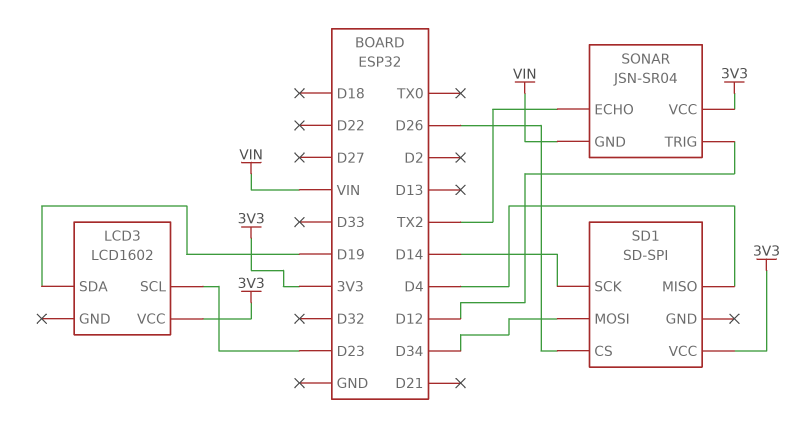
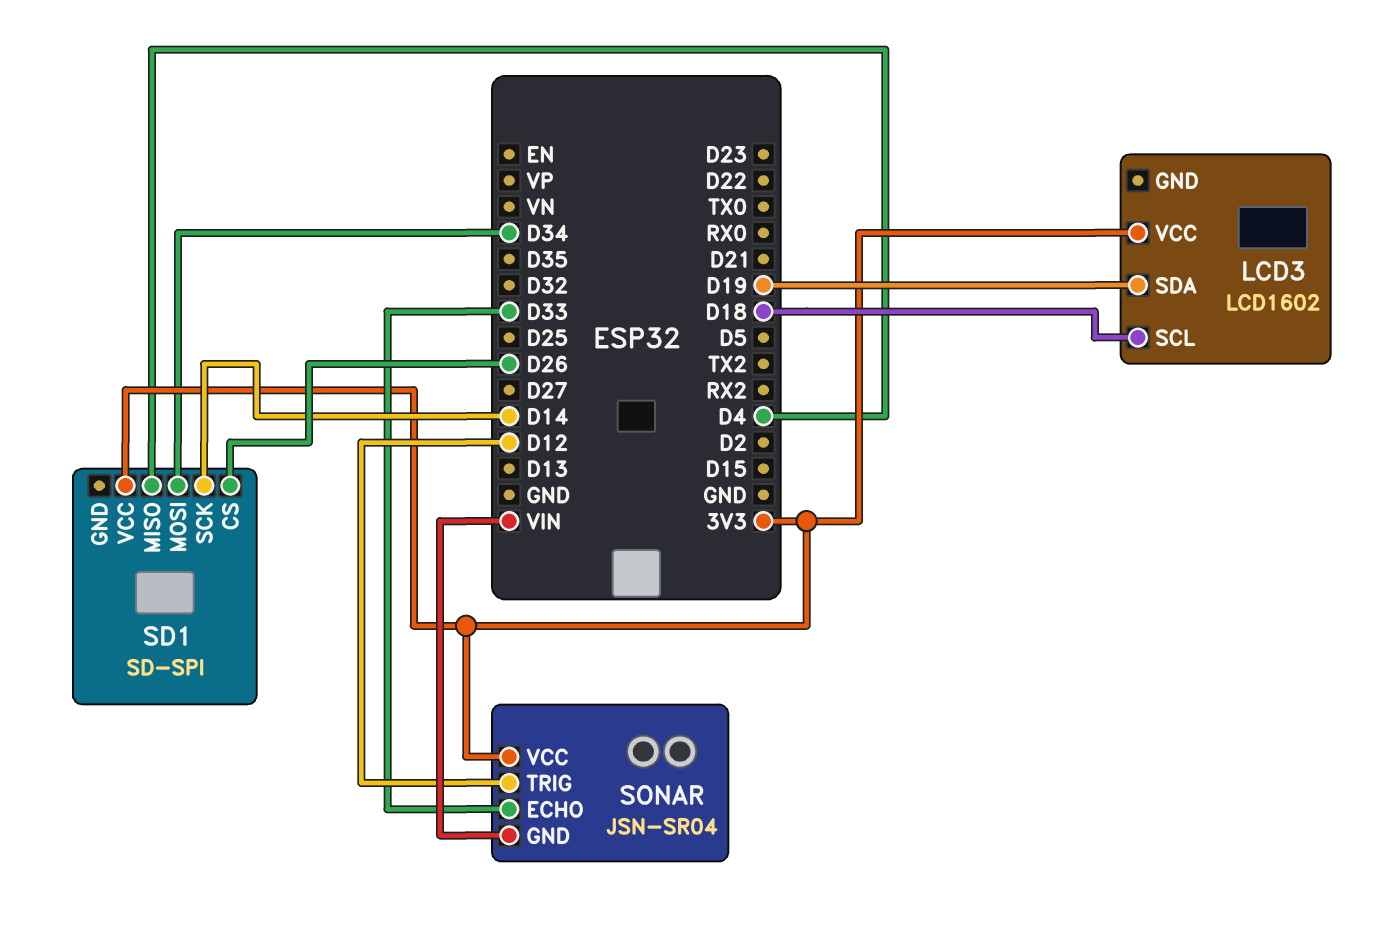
LCD3 pin SCL: D23 -> D18
SONAR pin ECHO: TX2 -> D33

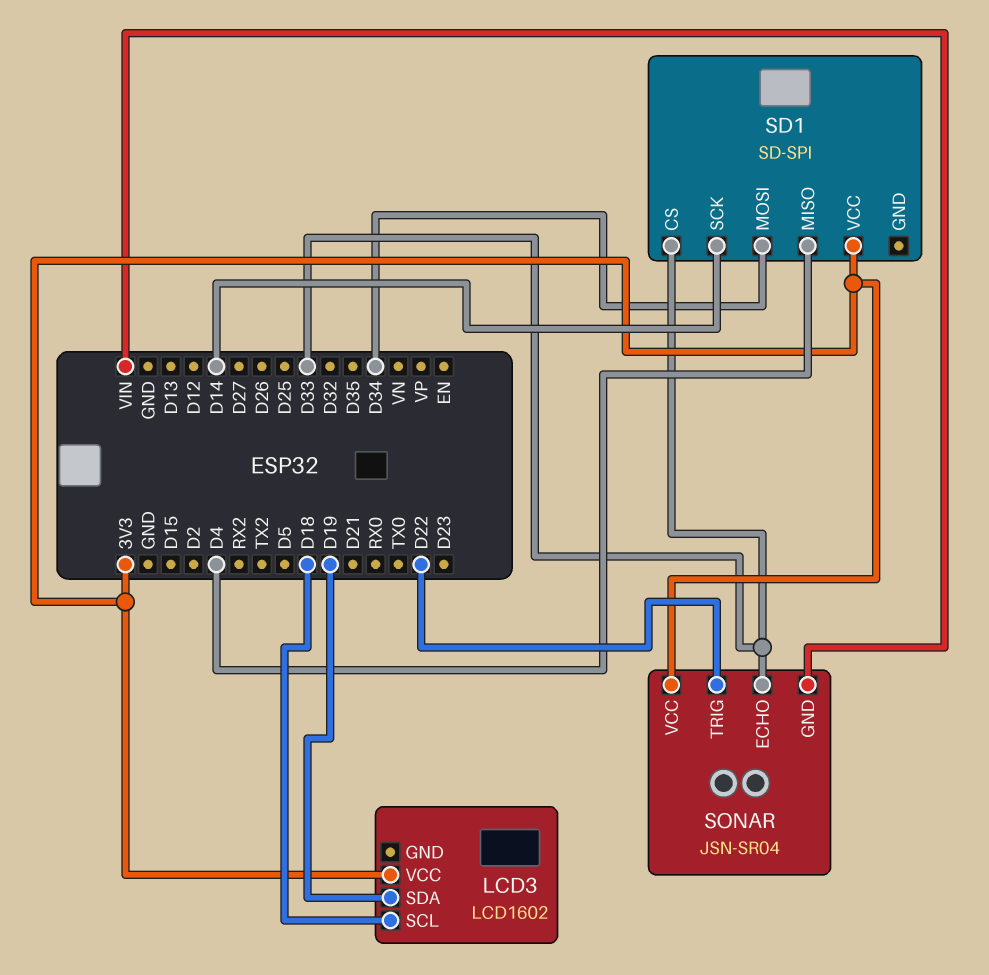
SD1 pin CS: D26 -> D33
SONAR pin TRIG: D12 -> D22

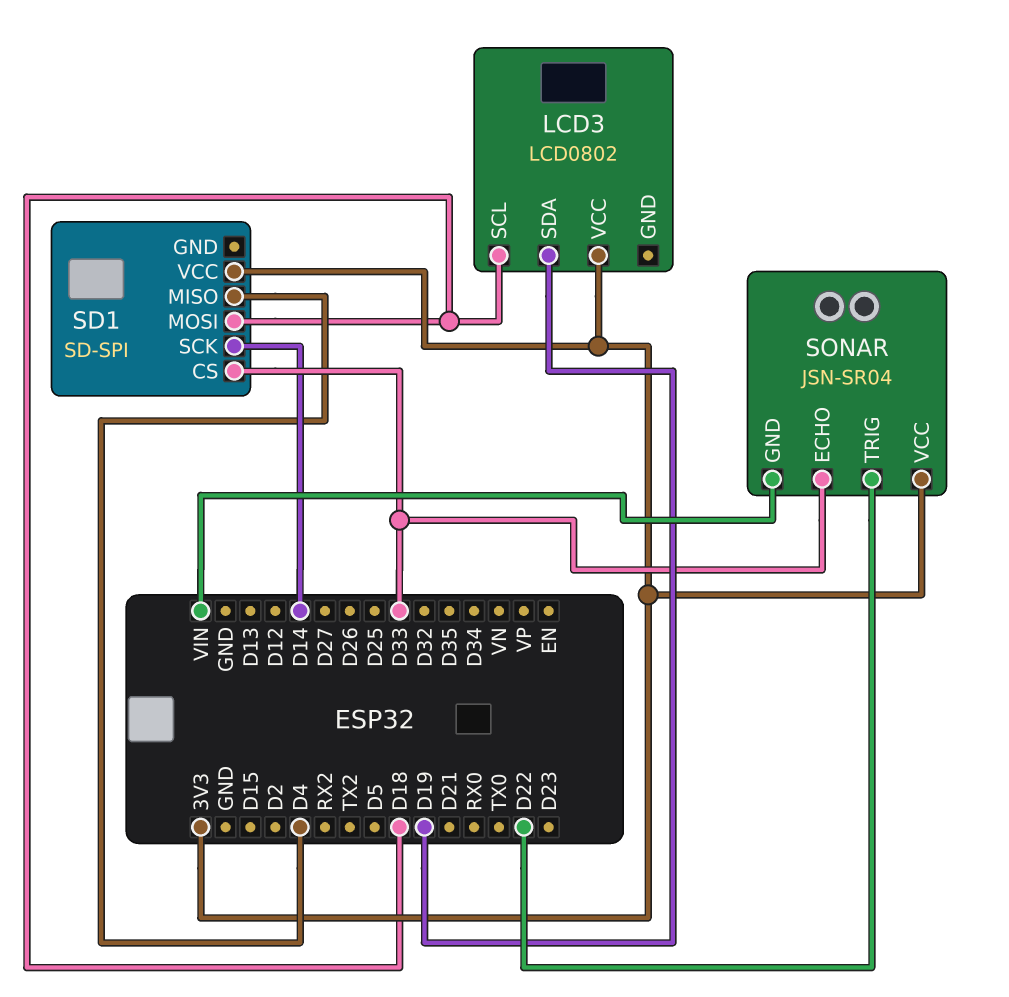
LCD3: LCD1602 -> LCD0802
SD1 pin MOSI: D34 -> D18

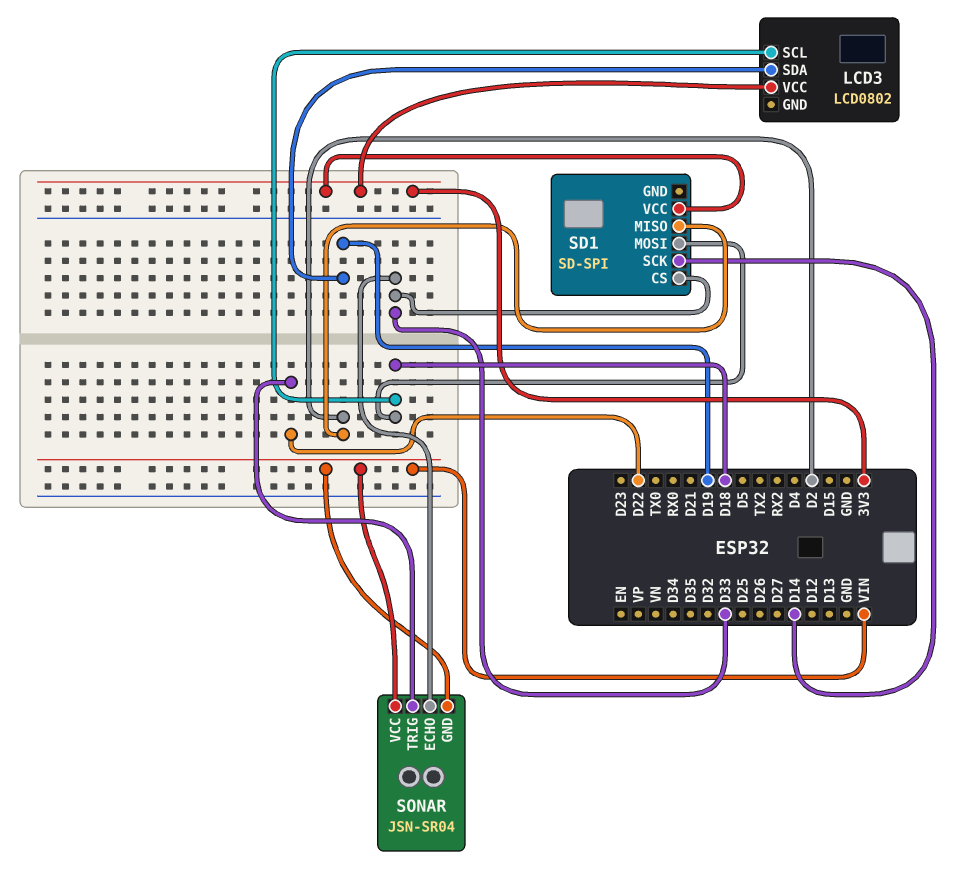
SD1 pin MISO: D4 -> D2
SONAR pin VCC: 3V3 -> VIN

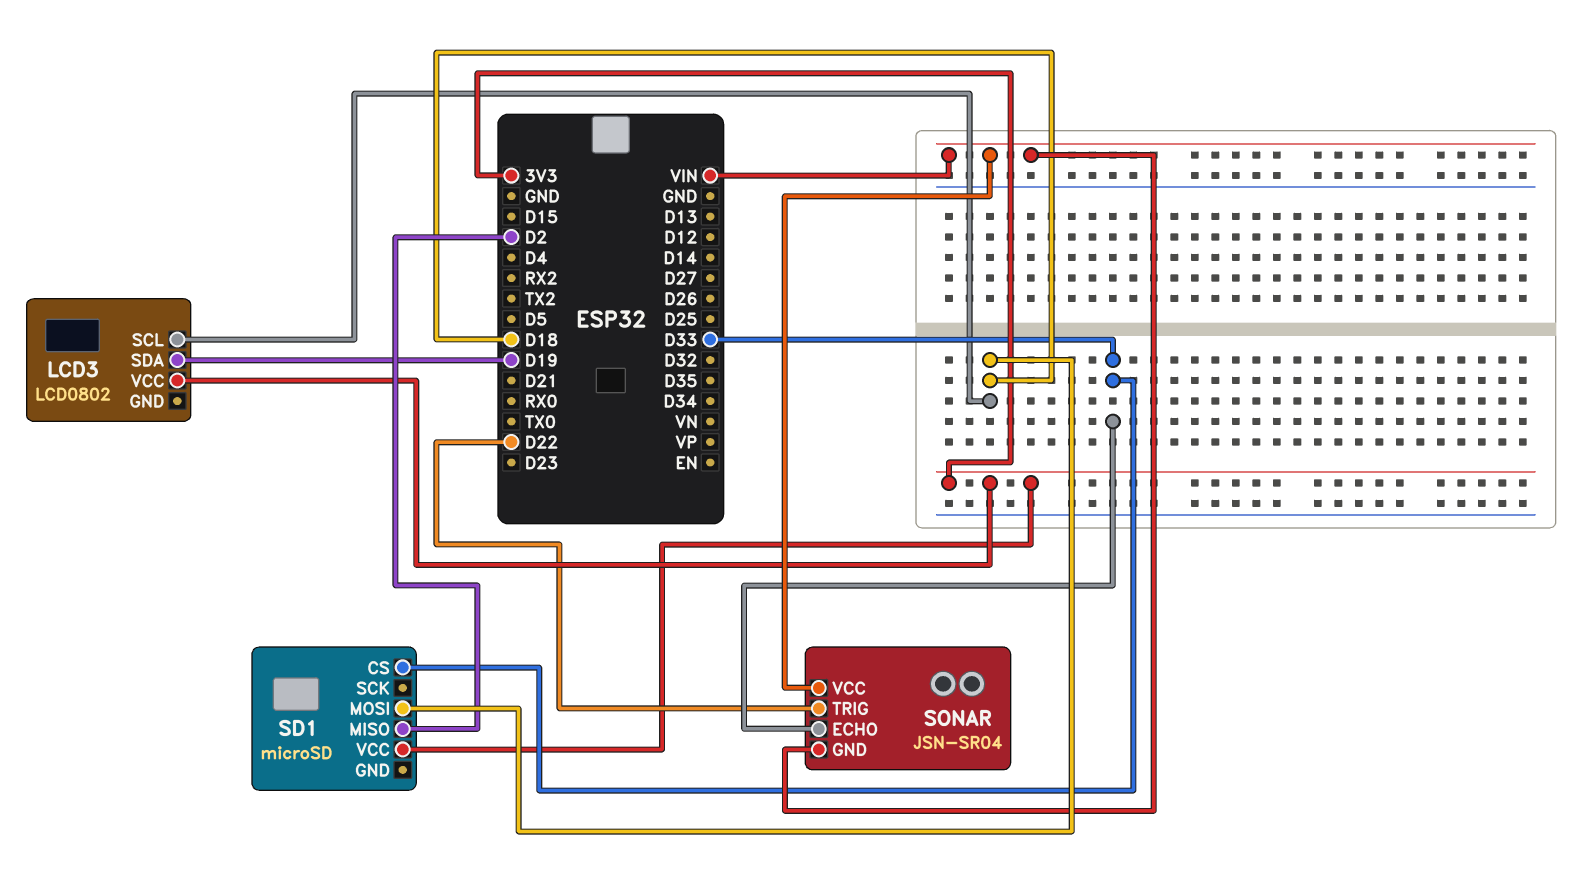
SD1: SD-SPI -> microSD
SD1 pin SCK: D14 -> none

